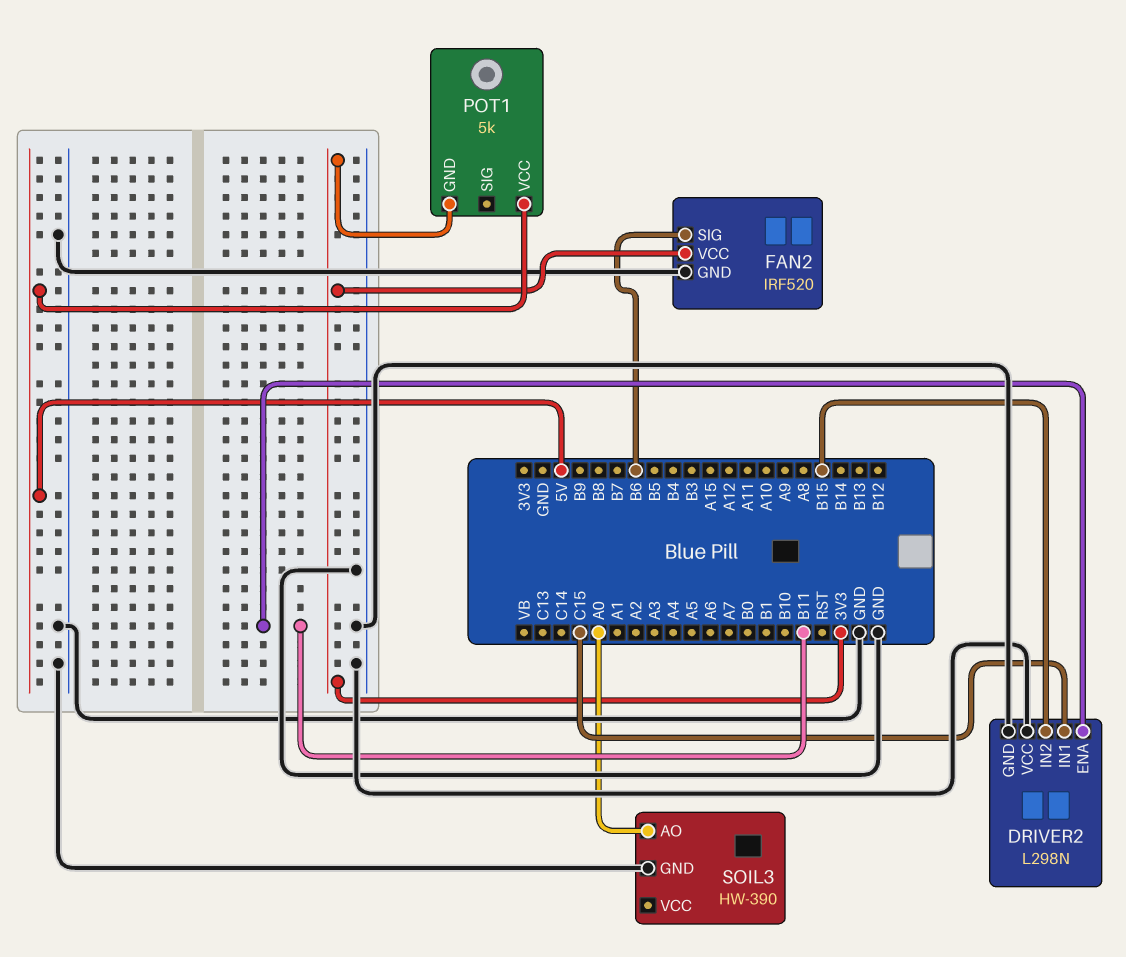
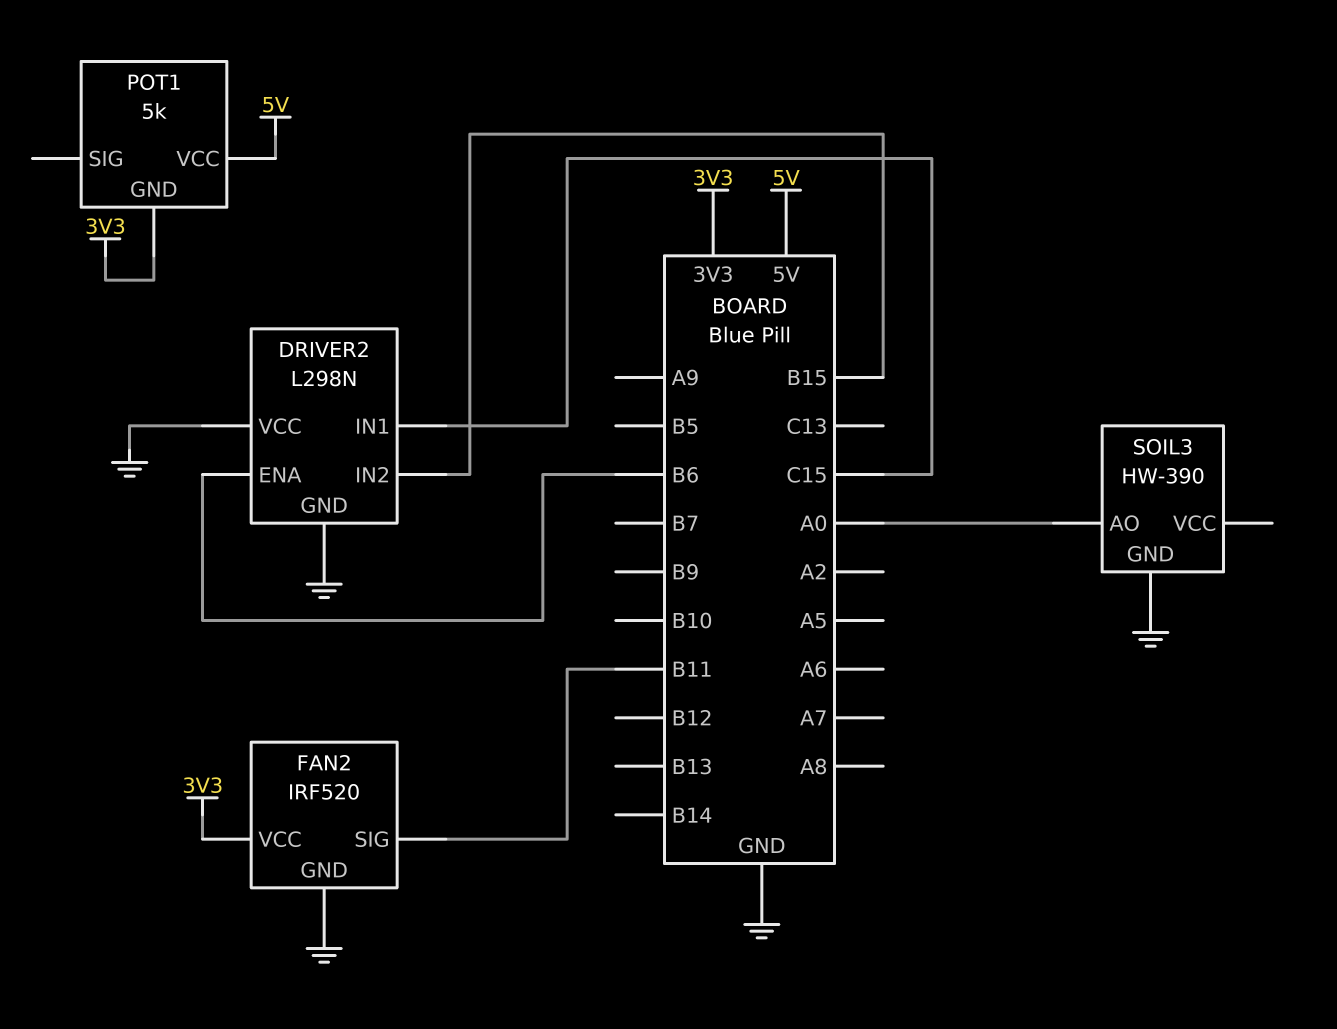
DRIVER2 pin ENA: B11 -> B6
FAN2 pin SIG: B6 -> B11

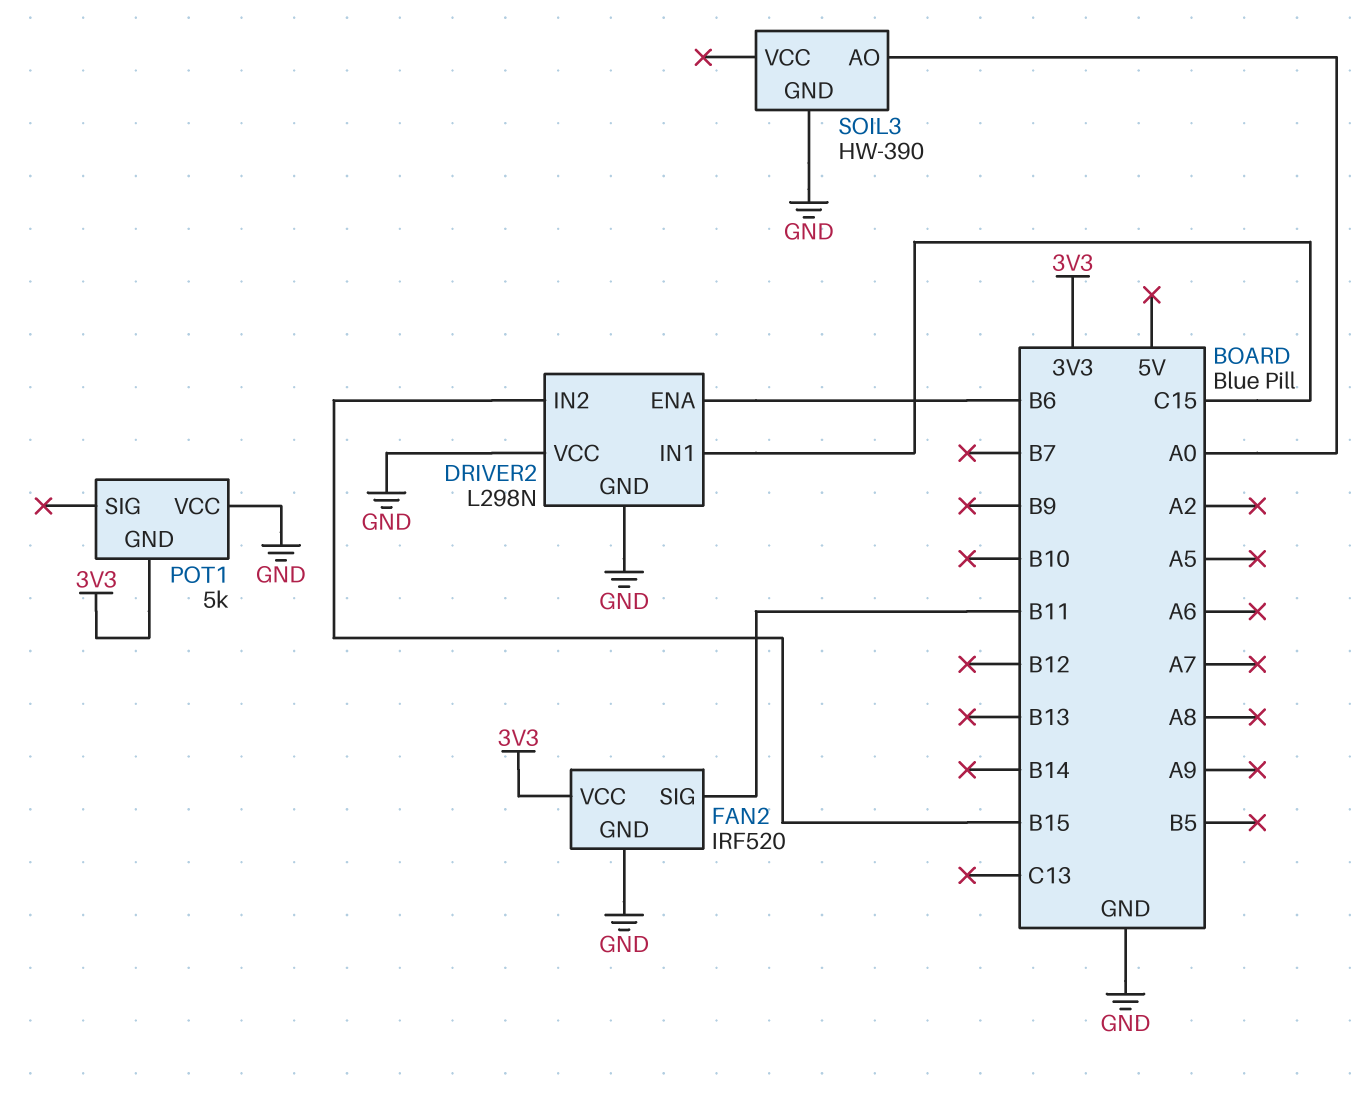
POT1 pin VCC: 5V -> GND

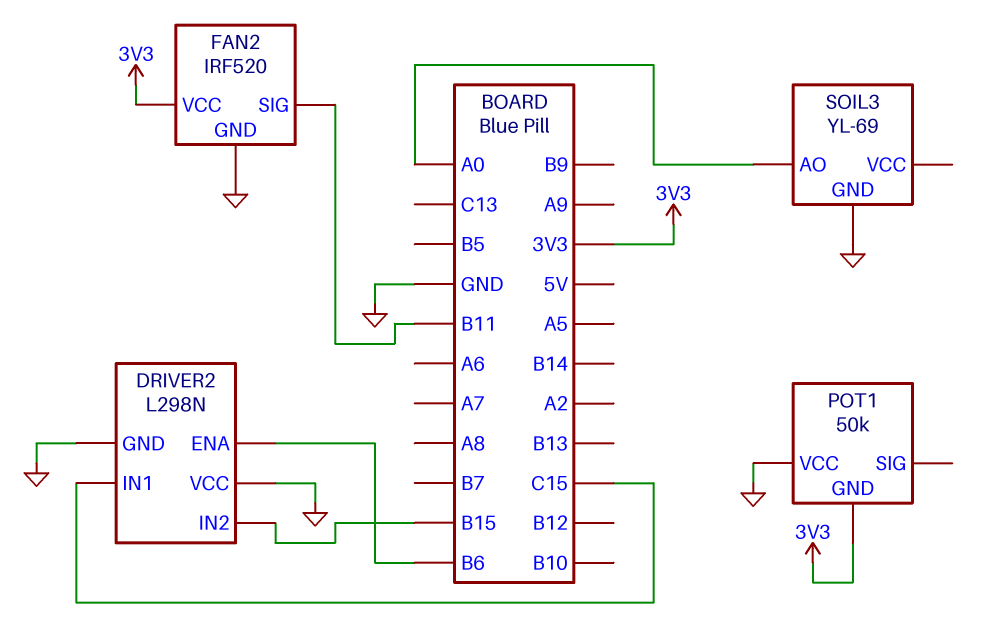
POT1: 5k -> 50k
SOIL3: HW-390 -> YL-69

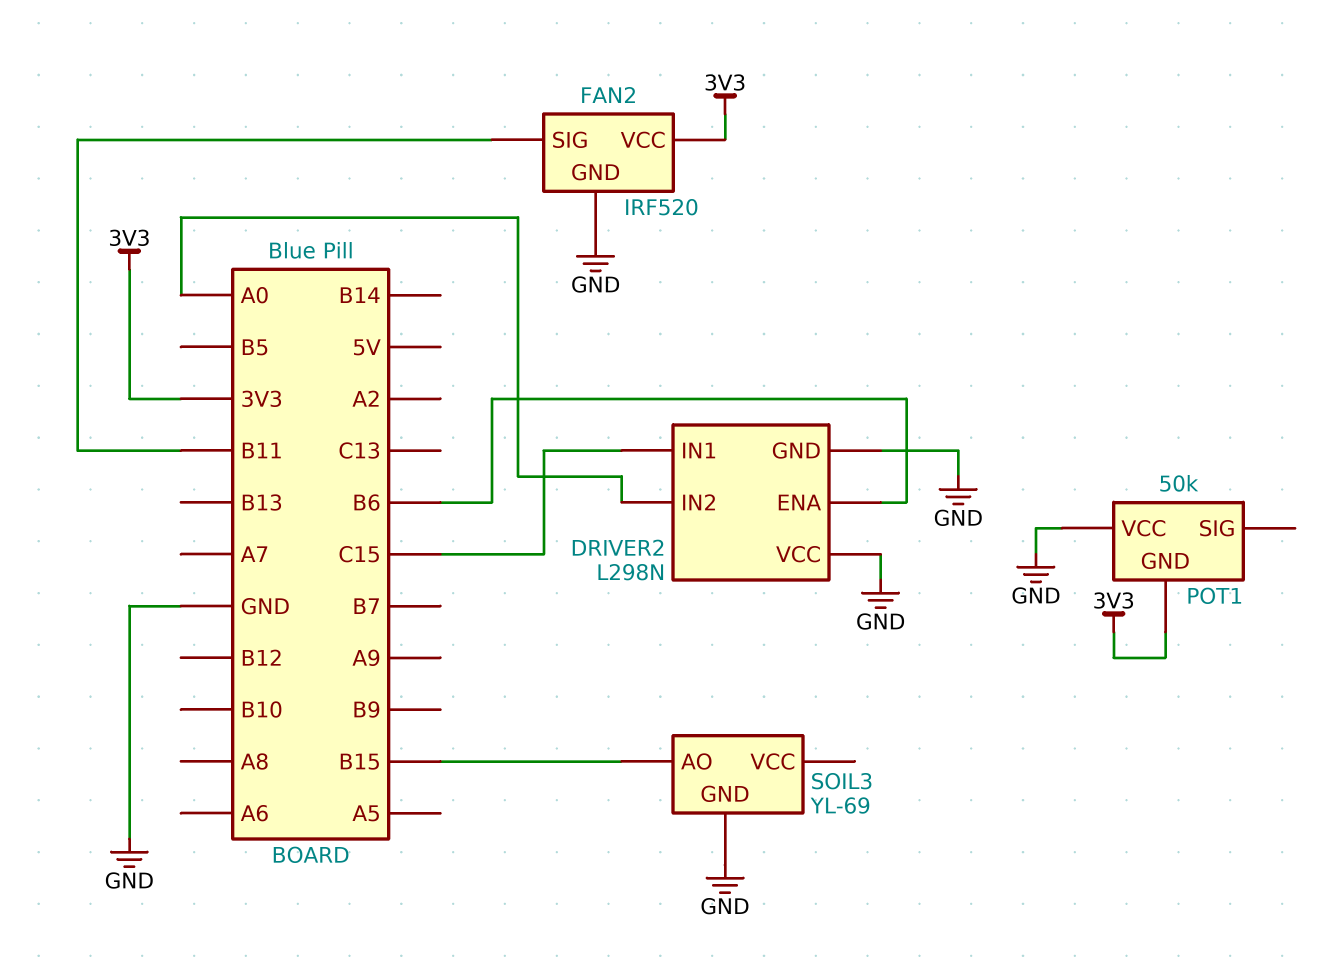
DRIVER2 pin IN2: B15 -> A0
SOIL3 pin AO: A0 -> B15

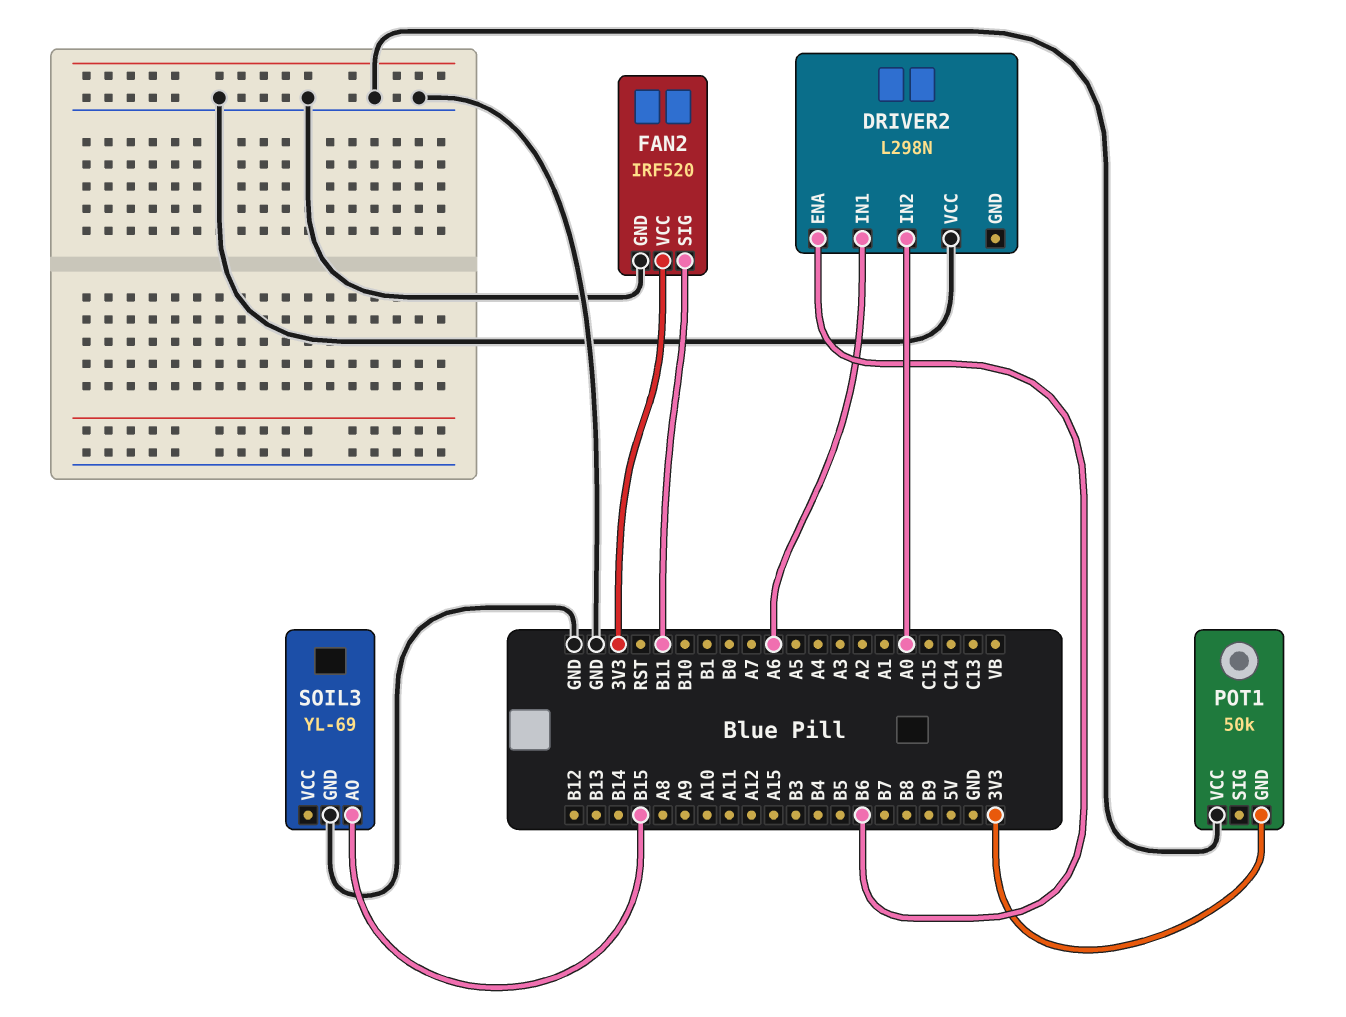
DRIVER2 pin GND: GND -> none
DRIVER2 pin IN1: C15 -> A6

